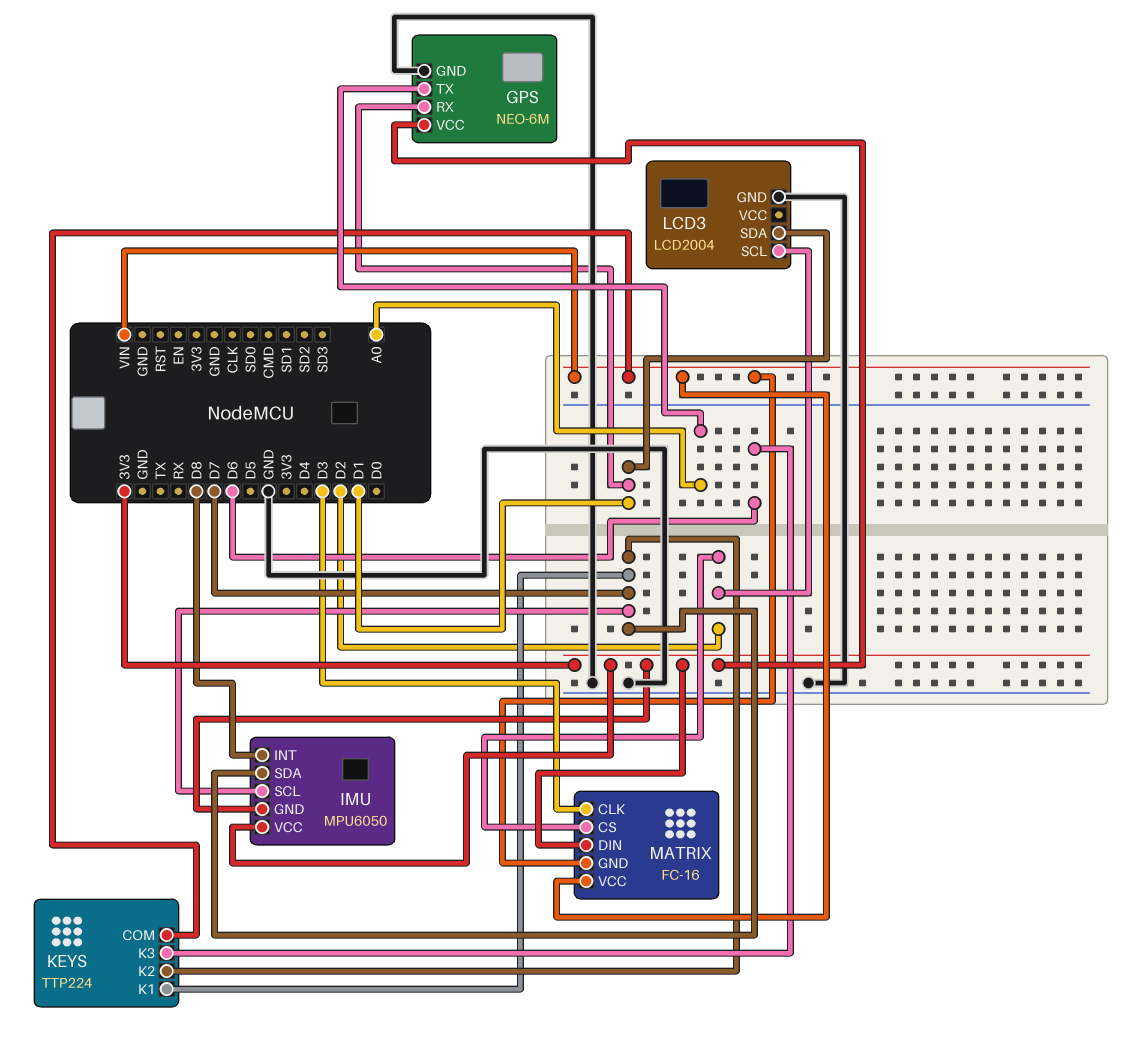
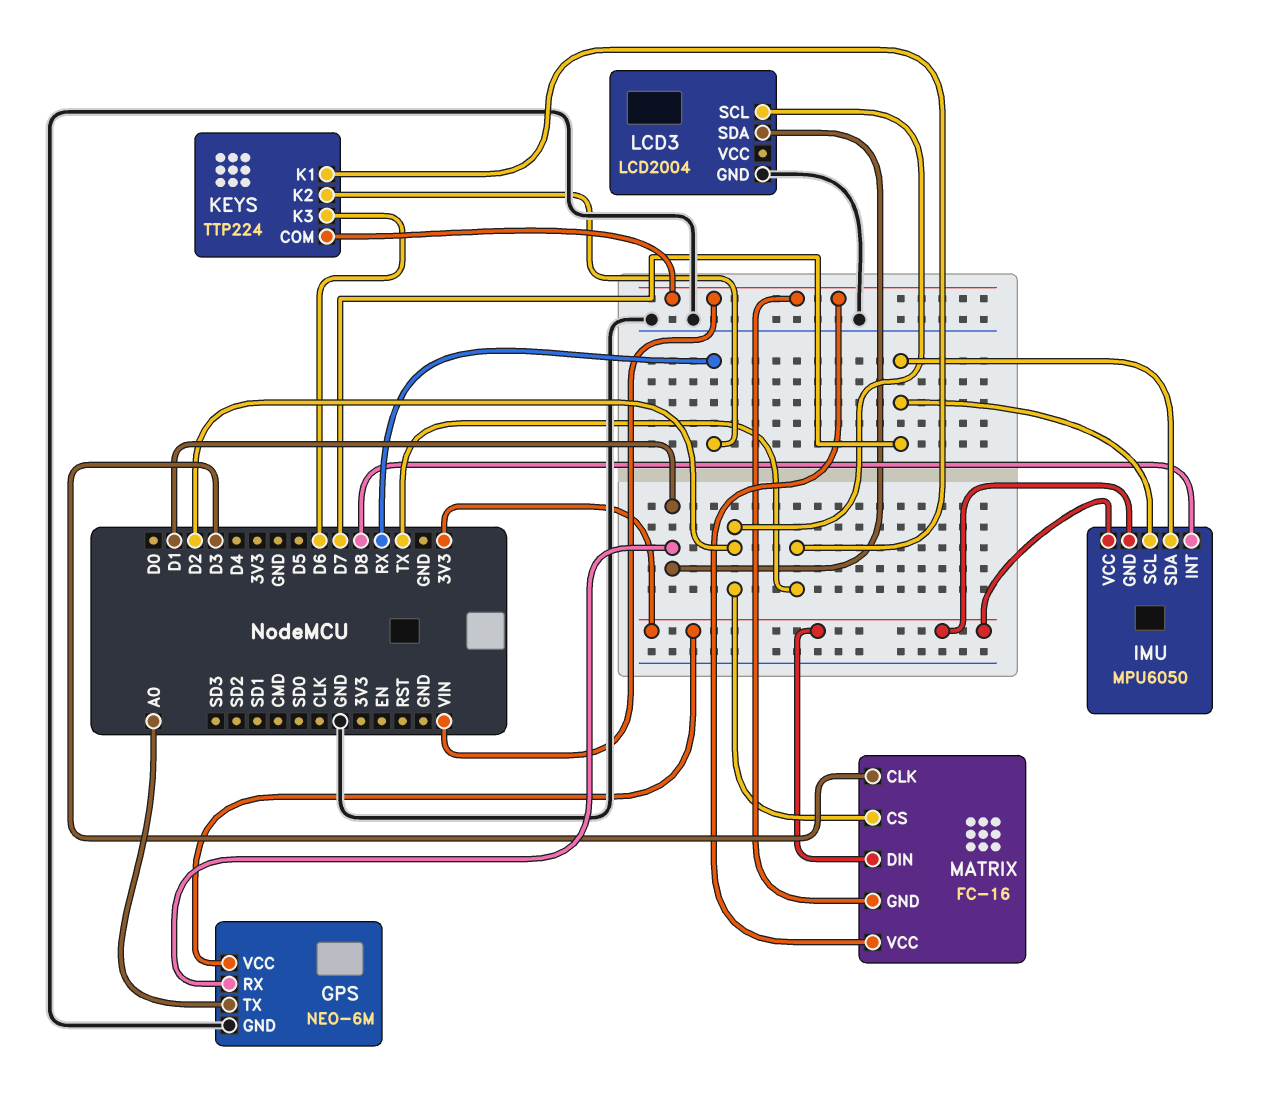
KEYS pin K1: D7 -> TX
KEYS pin K2: D7 -> RX

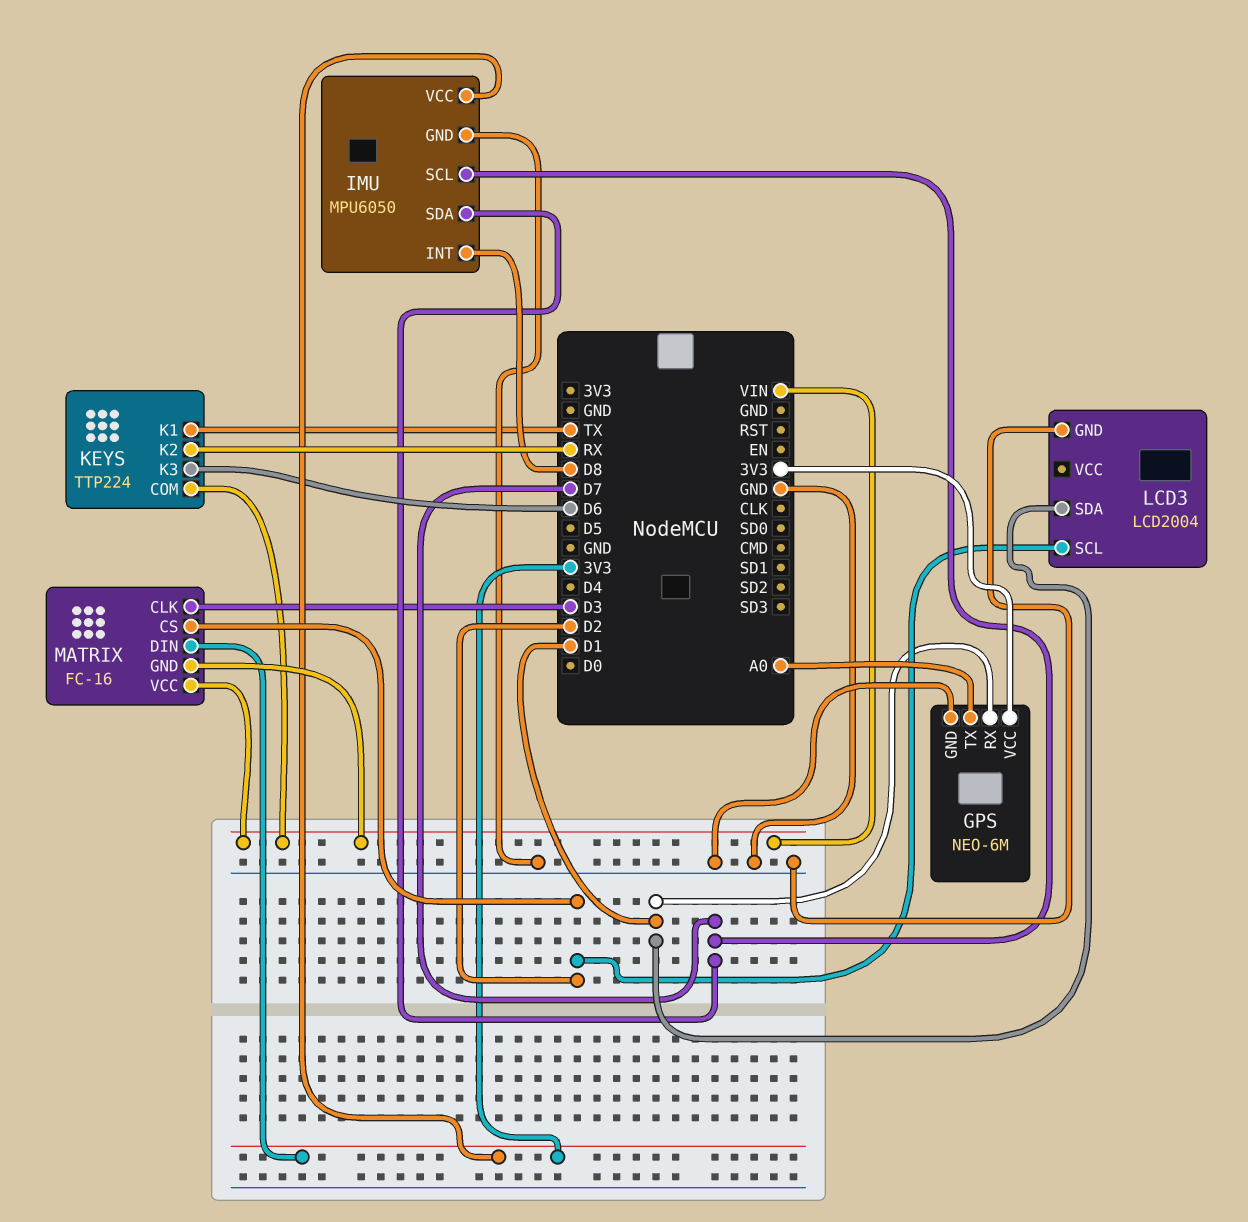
IMU pin GND: 3V3 -> GND

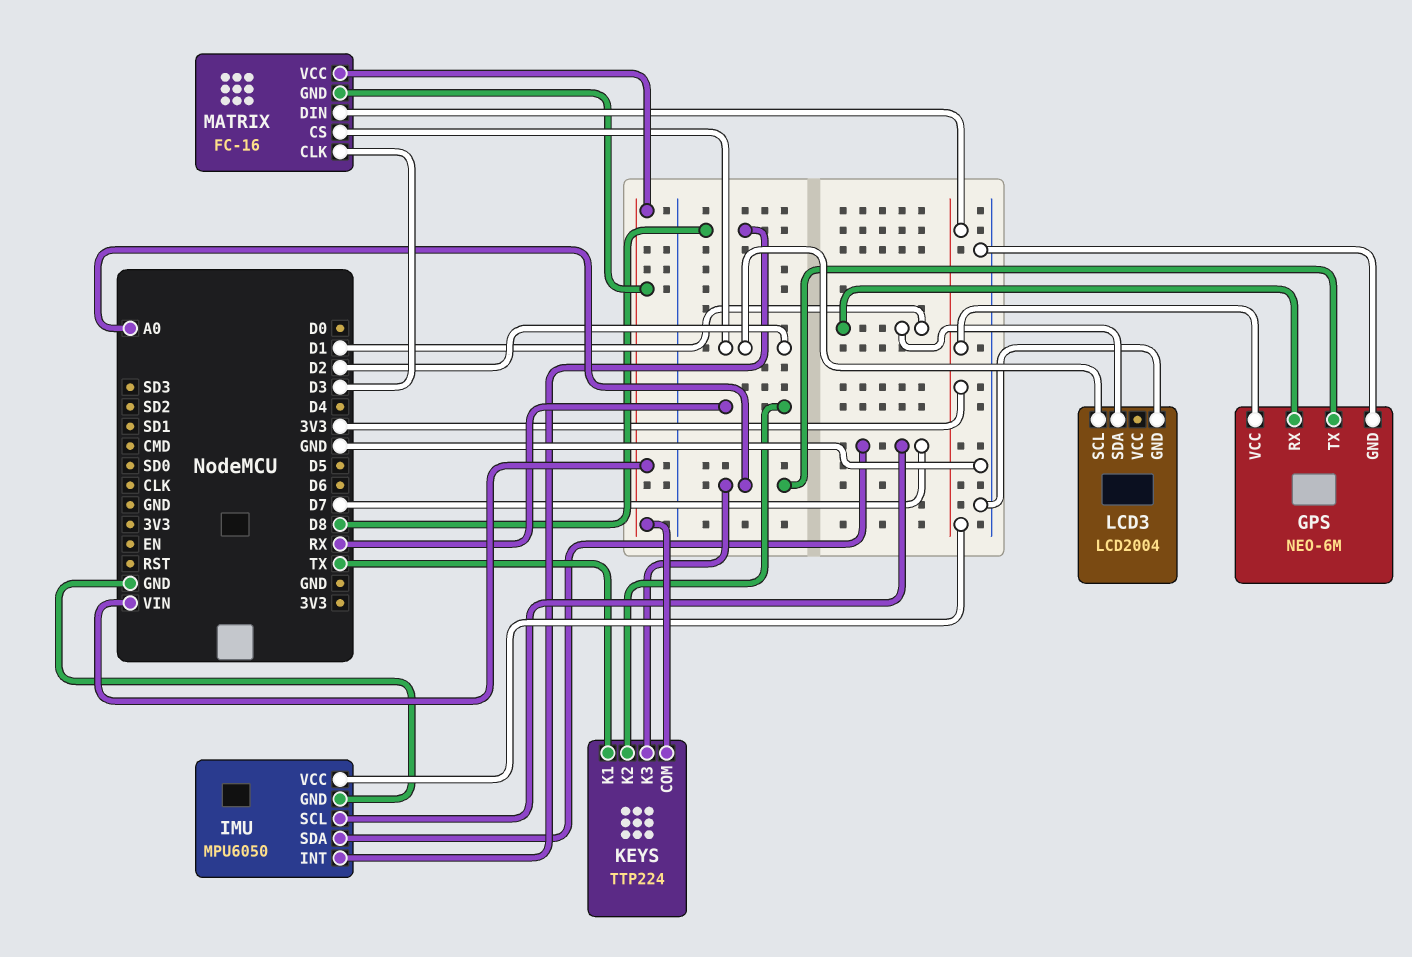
KEYS pin K3: D6 -> A0

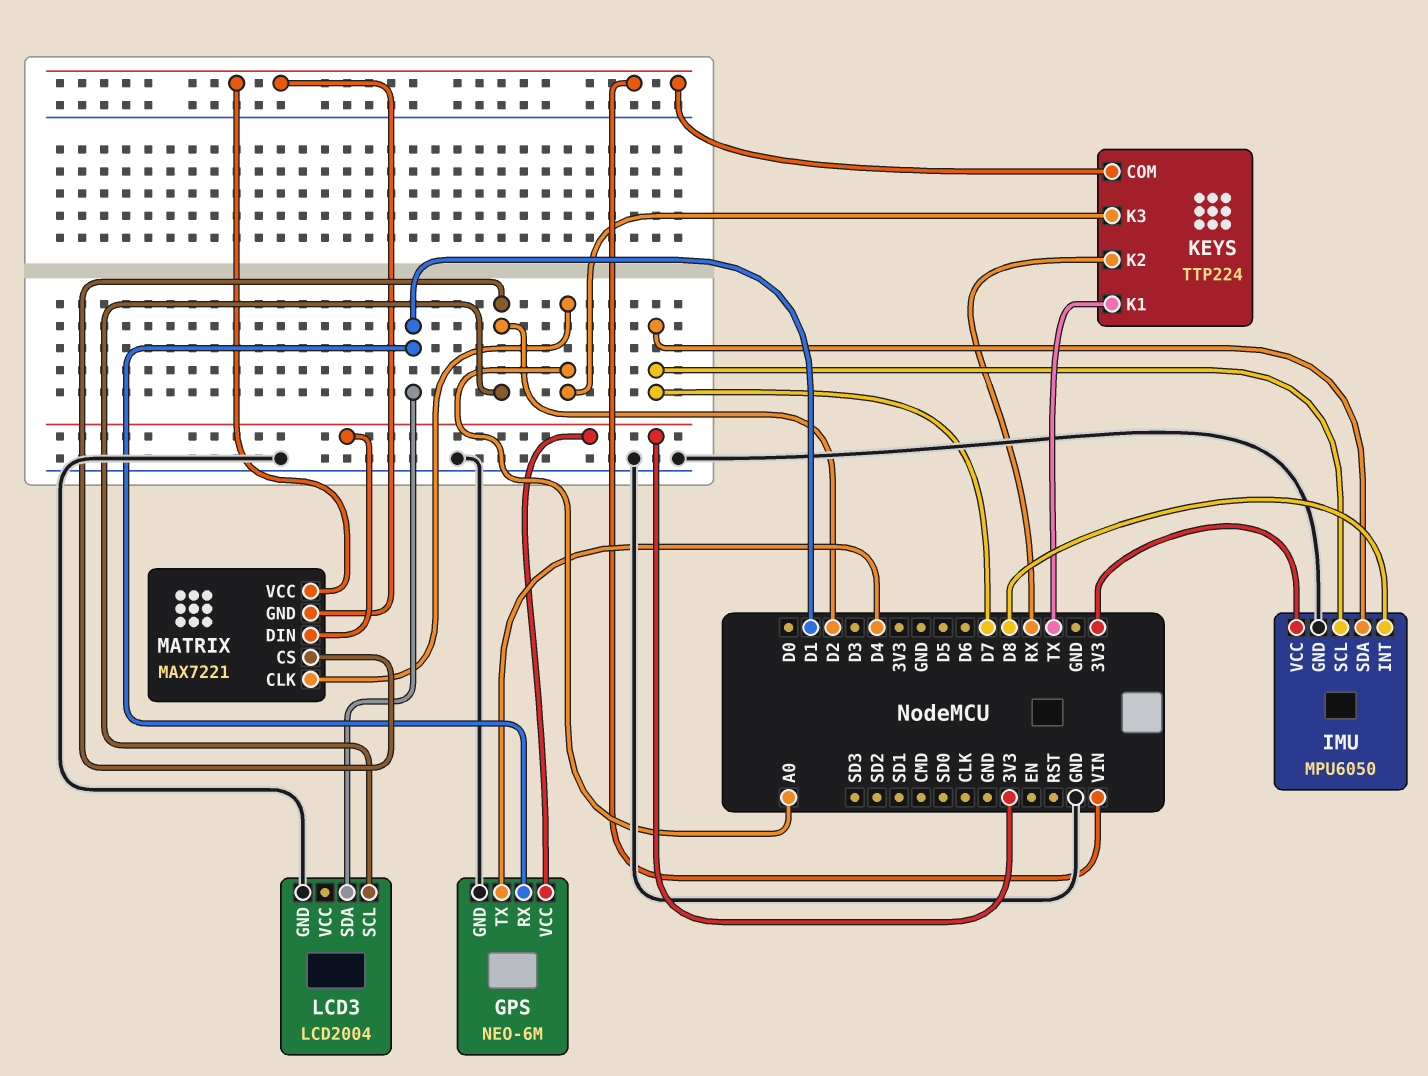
GPS pin TX: A0 -> D4
MATRIX: FC-16 -> MAX7221
MATRIX pin CLK: D3 -> A0

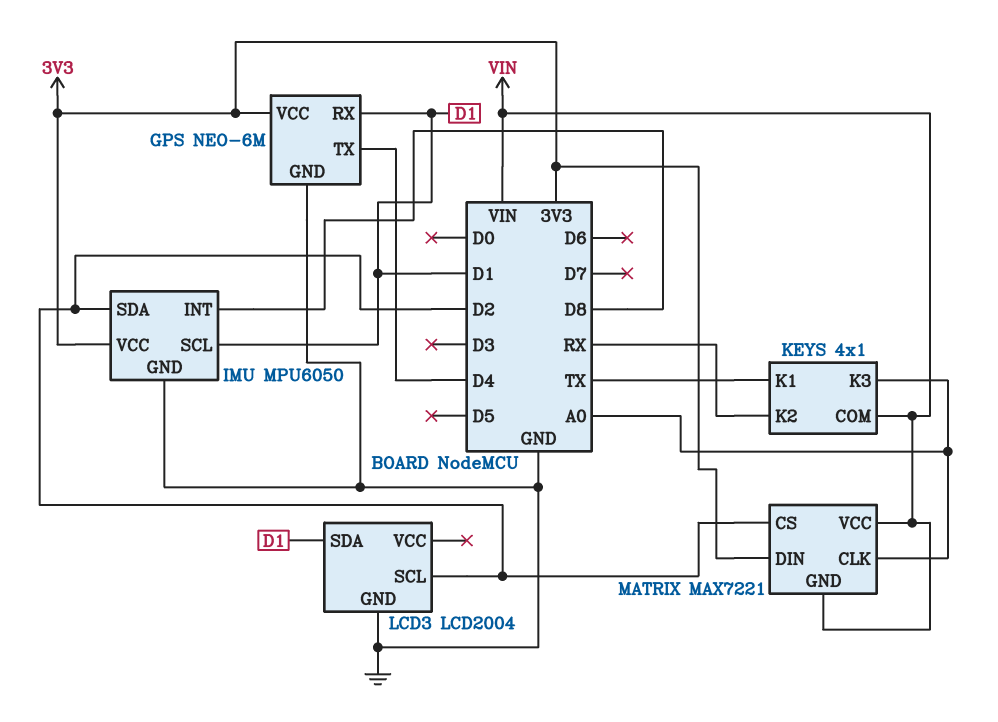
IMU pin SCL: D7 -> D1
IMU pin SDA: D7 -> D2
KEYS: TTP224 -> 4x1

